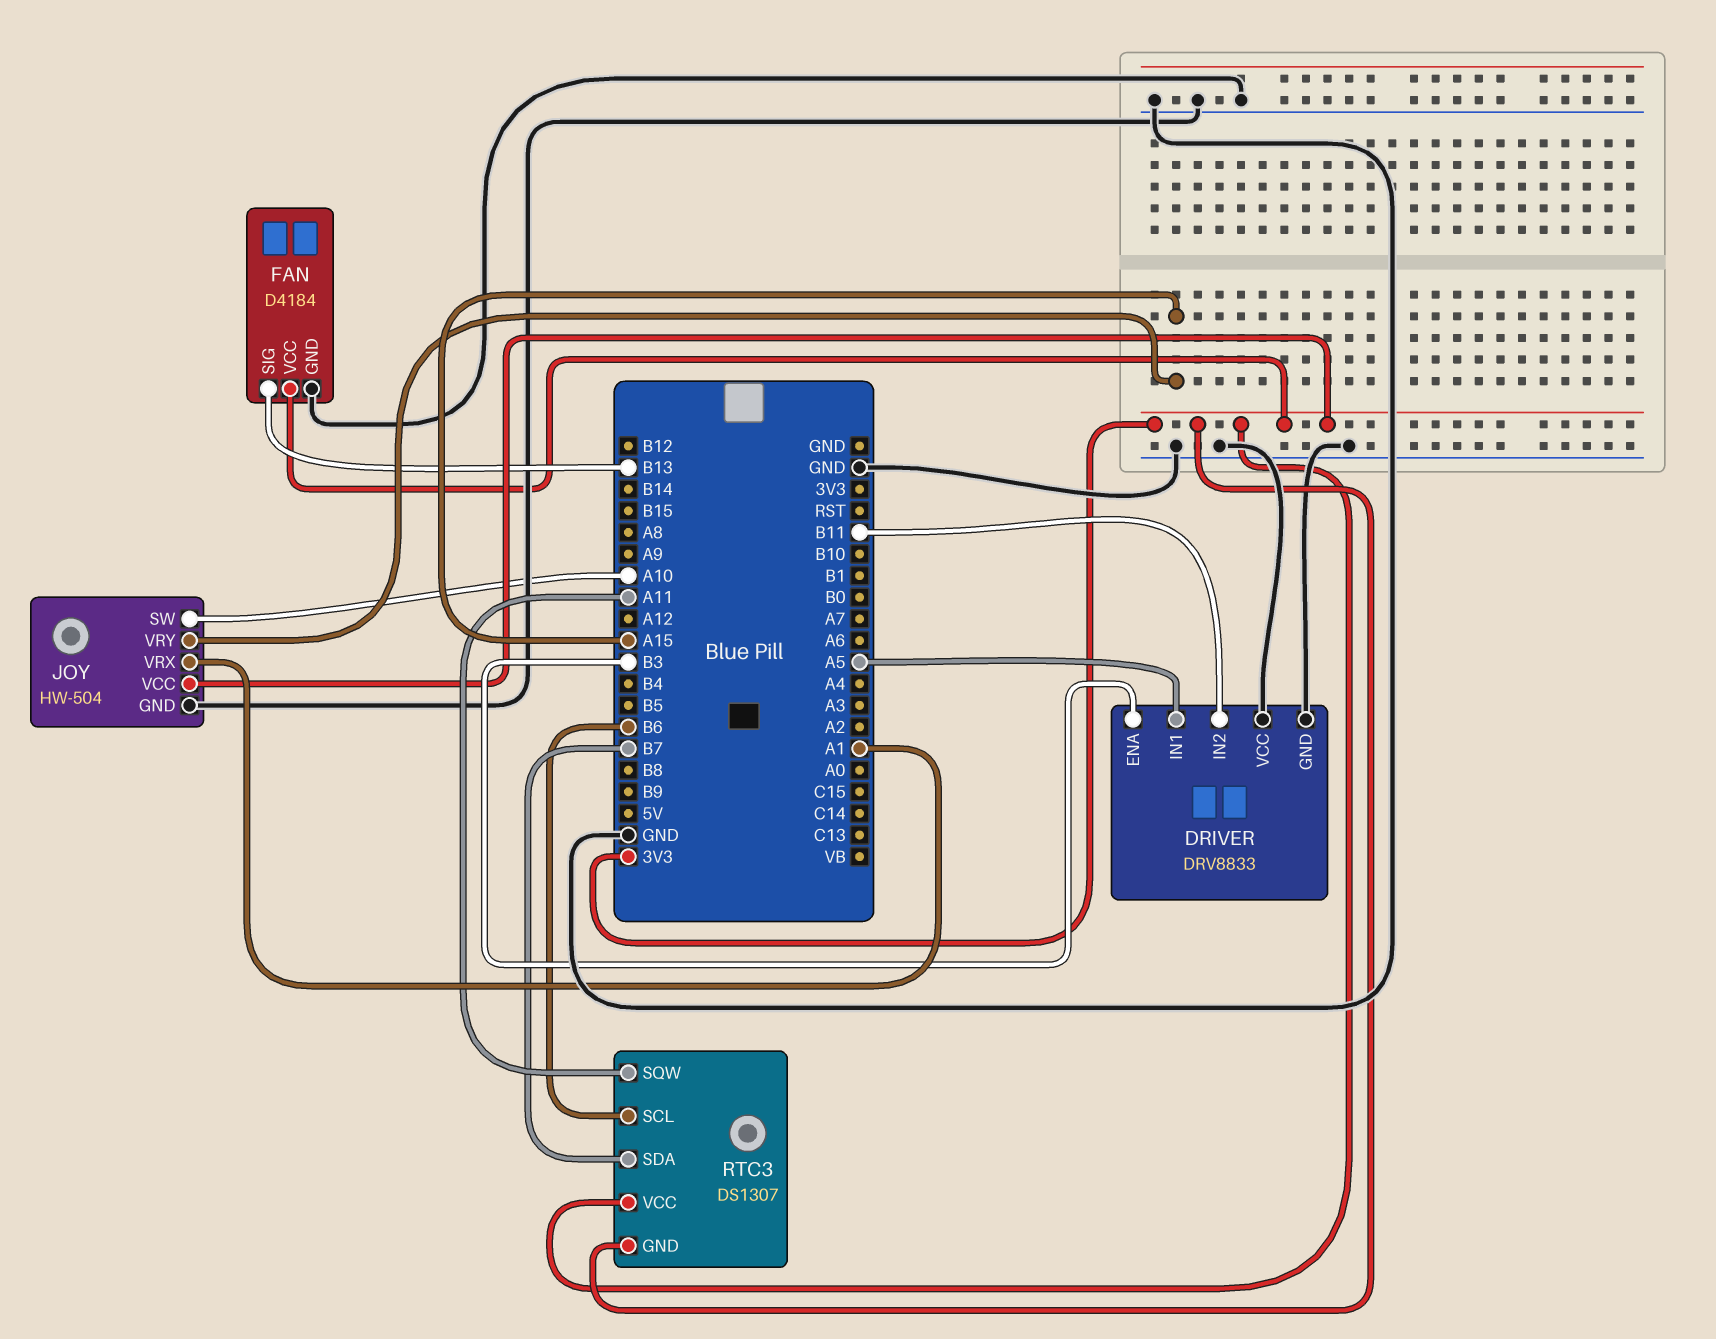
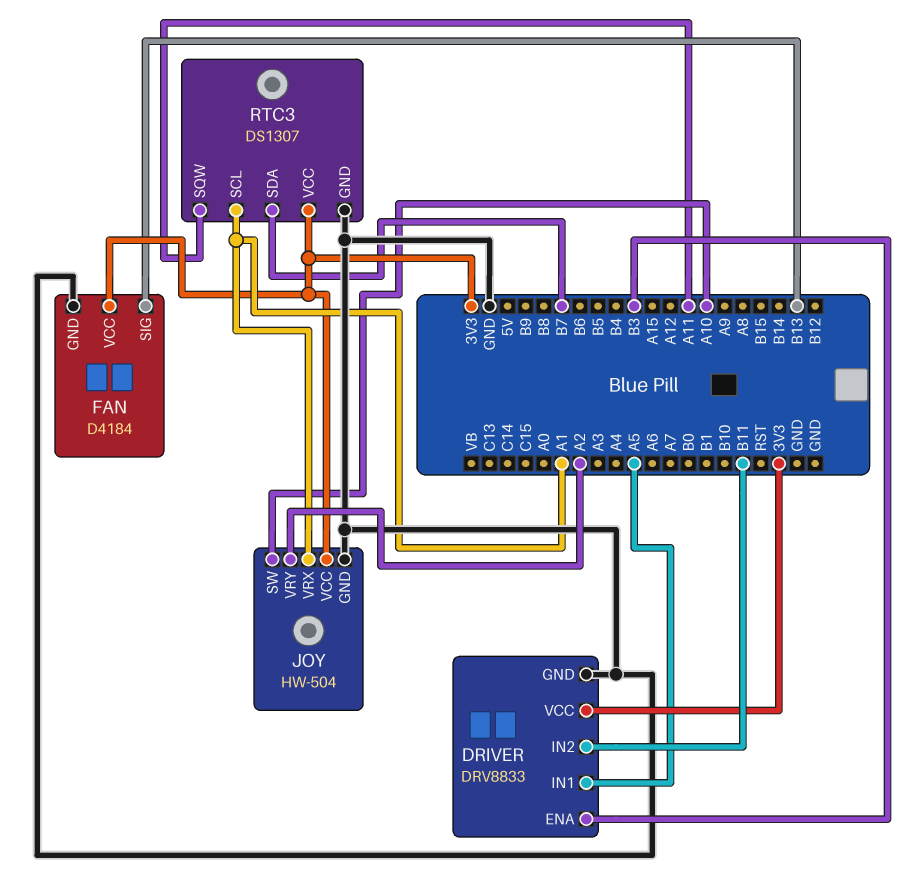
DRIVER pin VCC: GND -> 3V3
JOY pin VRY: A15 -> A2
RTC3 pin GND: 3V3 -> GND
RTC3 pin SCL: B6 -> A1

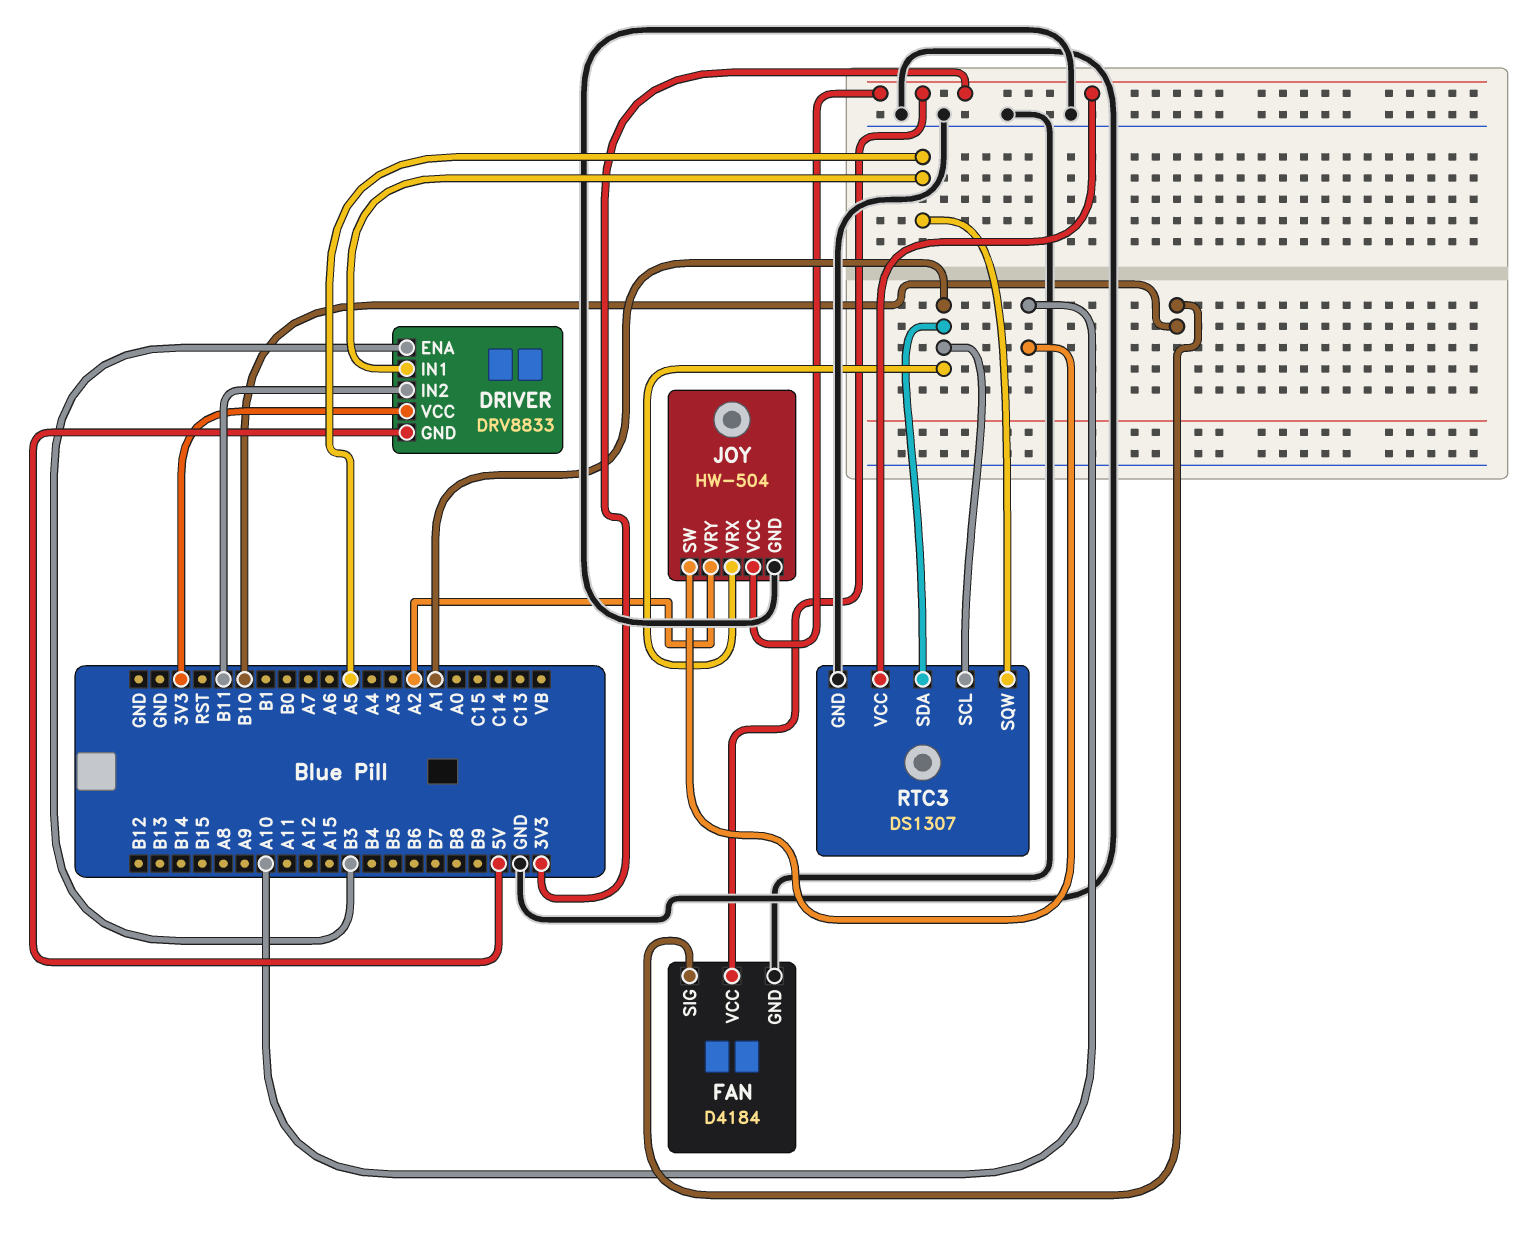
DRIVER pin GND: GND -> 5V
FAN pin SIG: B13 -> B10
RTC3 pin SDA: B7 -> A1
RTC3 pin SQW: A11 -> A5

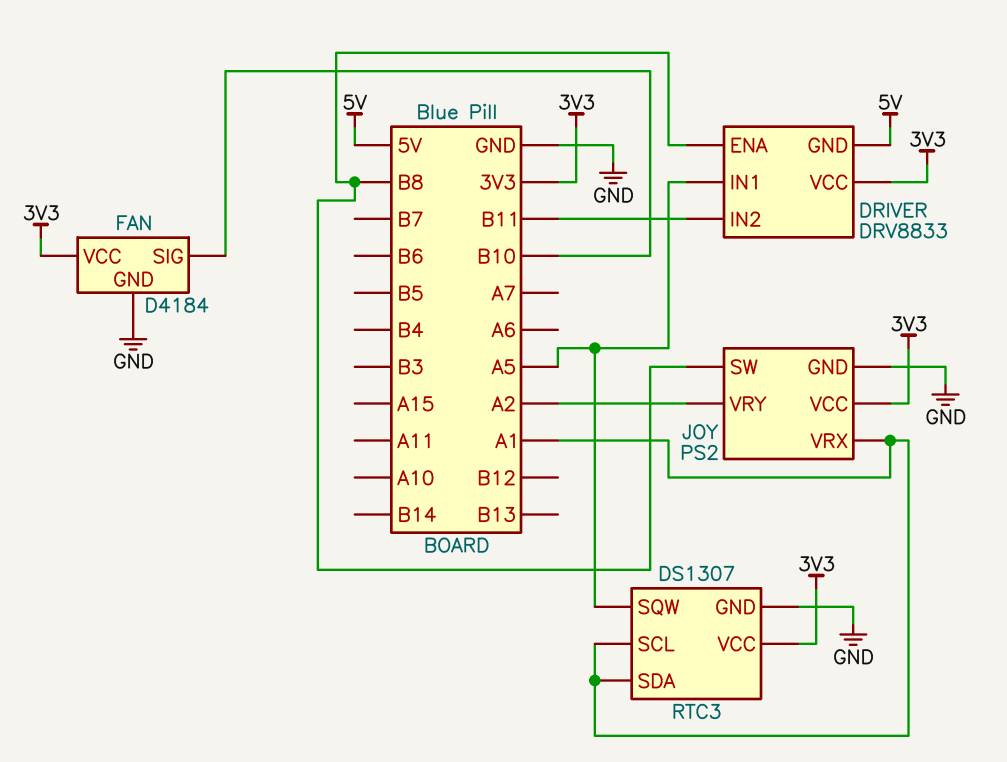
DRIVER pin ENA: B3 -> B8
JOY: HW-504 -> PS2
JOY pin SW: A10 -> B8

